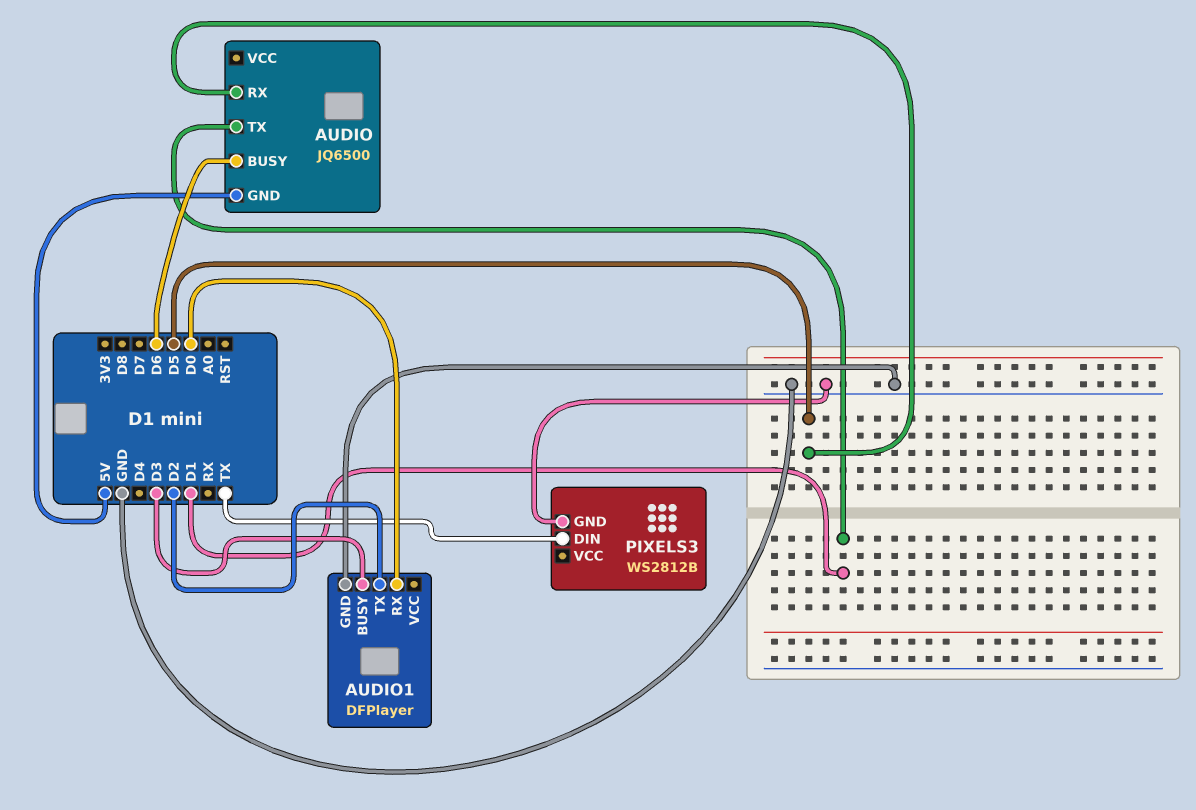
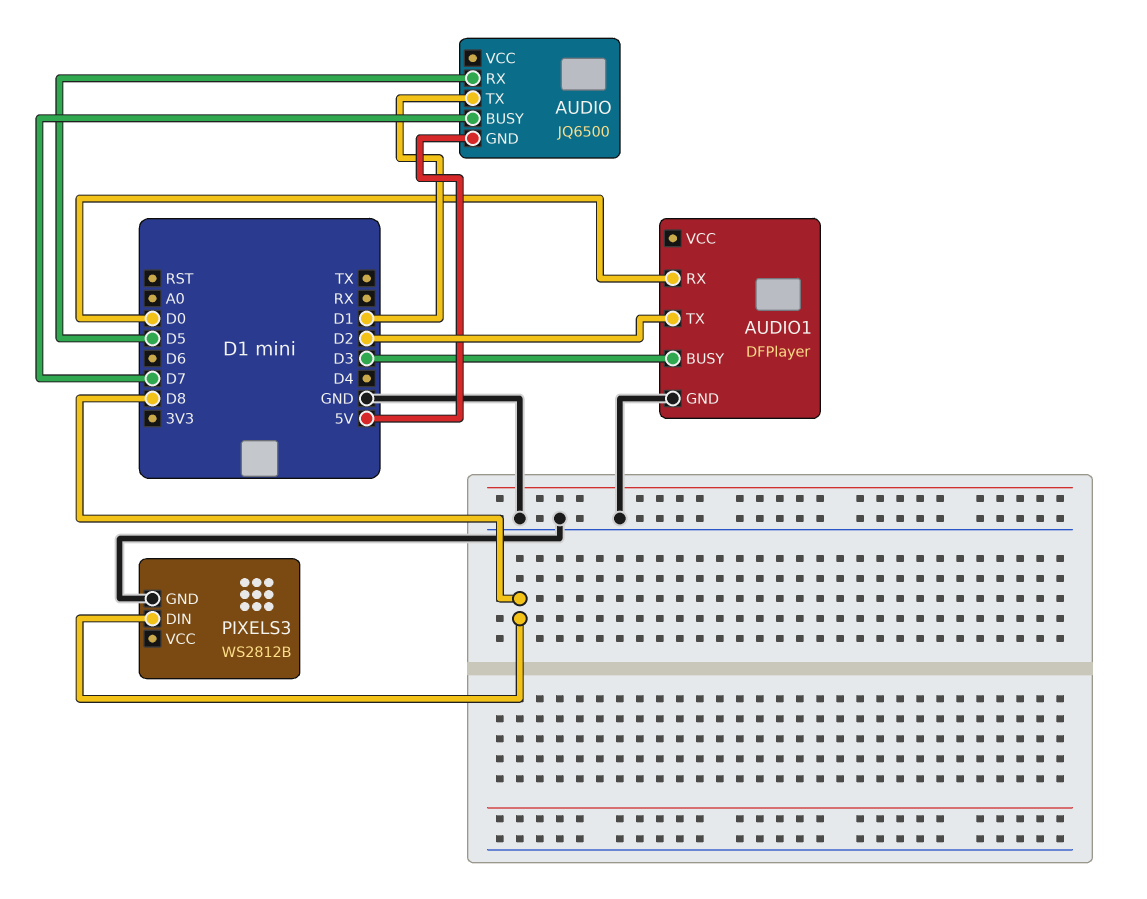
AUDIO pin BUSY: D6 -> D7
PIXELS3 pin DIN: TX -> D8

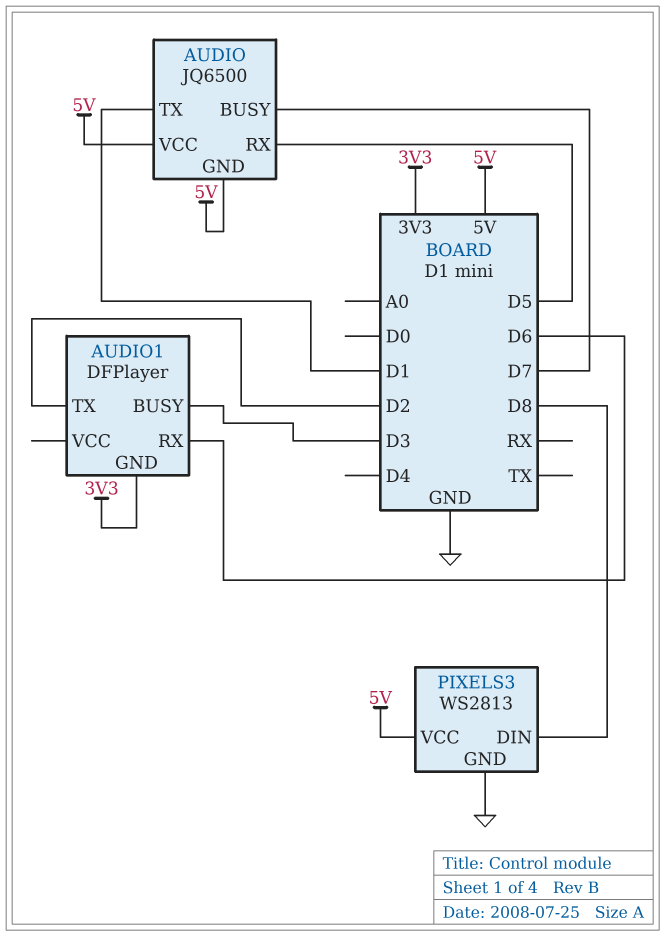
AUDIO pin VCC: none -> 5V
AUDIO1 pin GND: GND -> 3V3
AUDIO1 pin RX: D0 -> D6
PIXELS3: WS2812B -> WS2813
PIXELS3 pin VCC: none -> 5V

